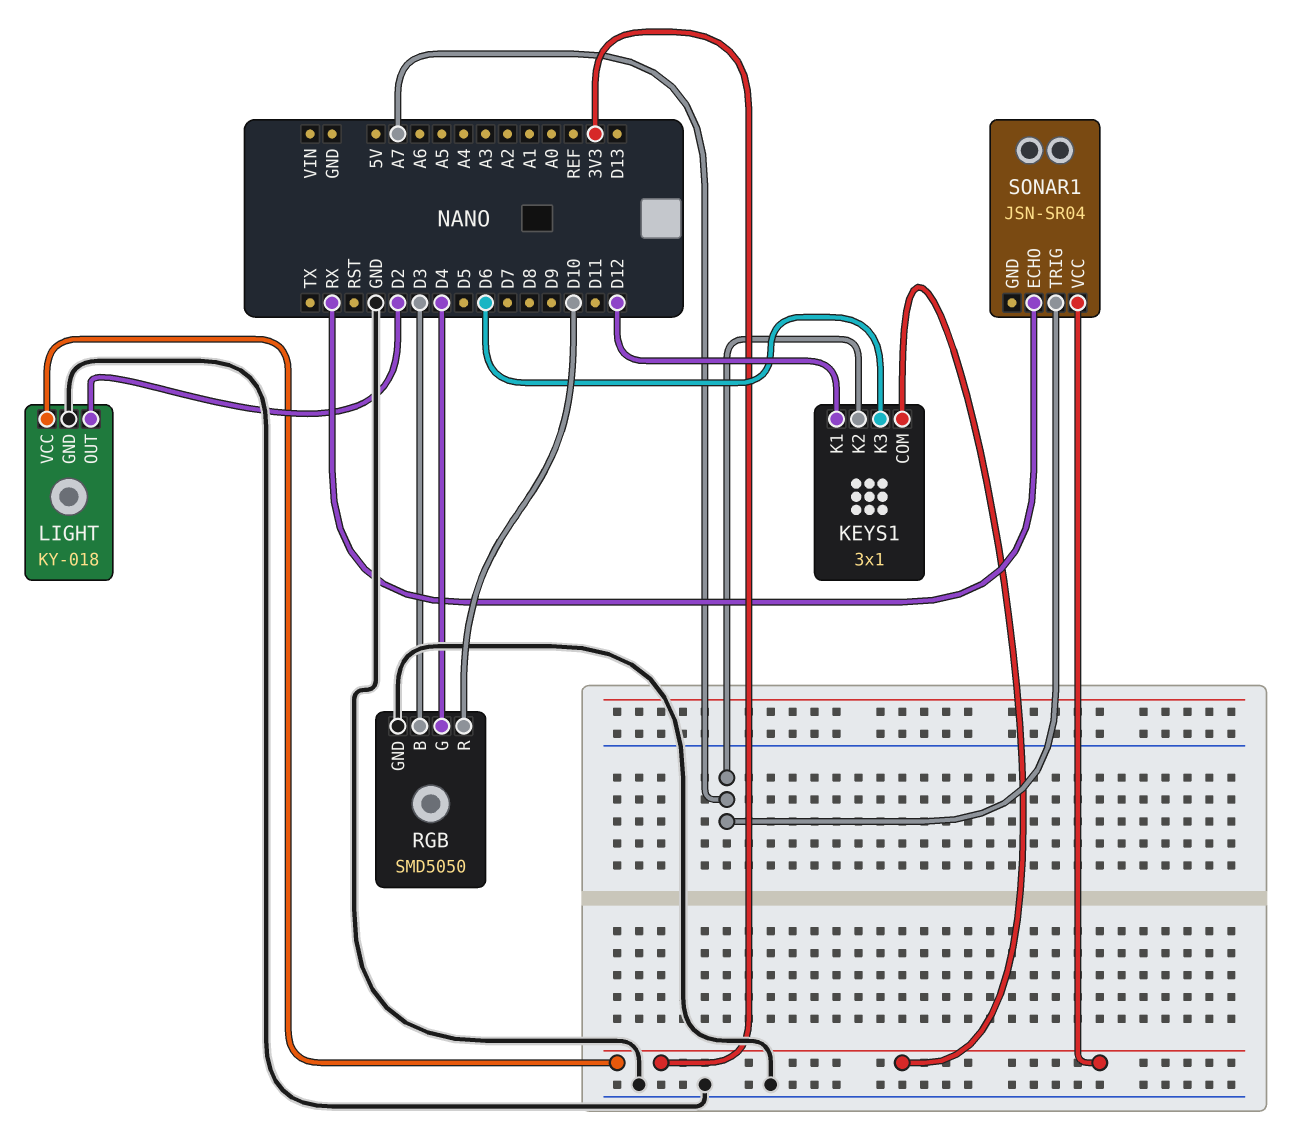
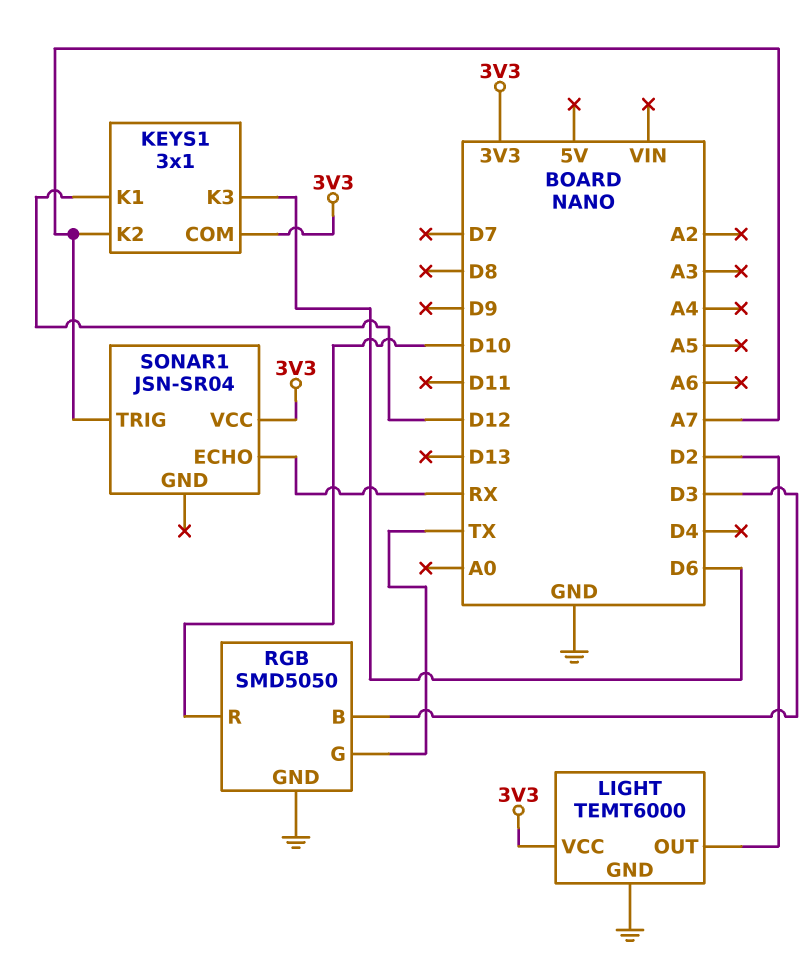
LIGHT: KY-018 -> TEMT6000
RGB pin G: D4 -> TX

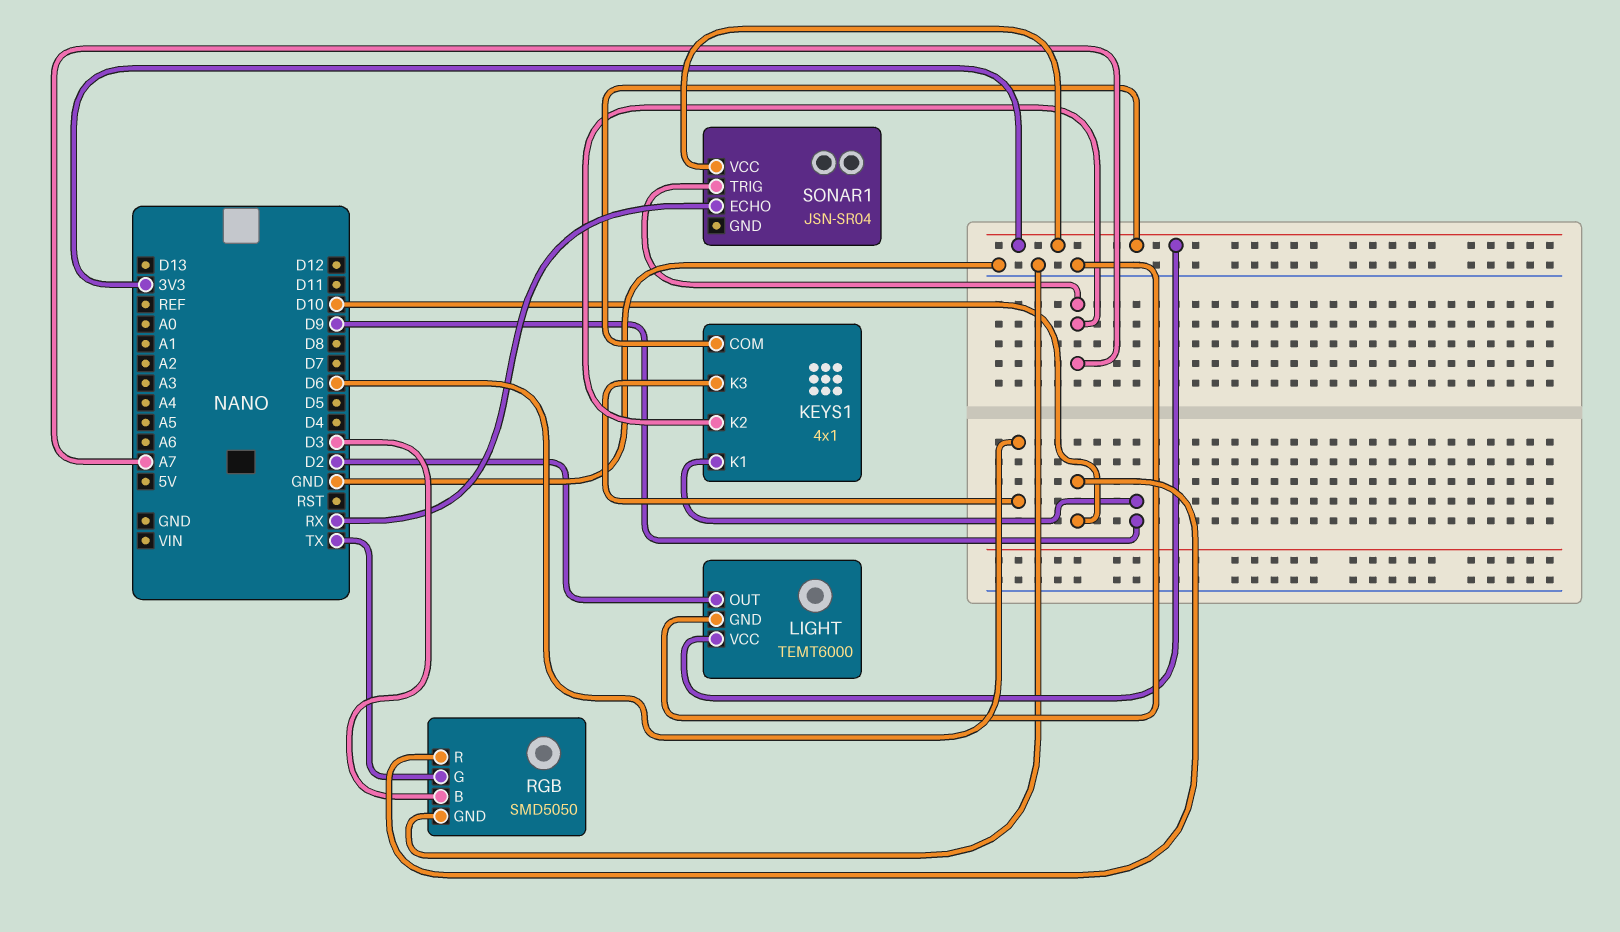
KEYS1: 3x1 -> 4x1
KEYS1 pin K1: D12 -> D9

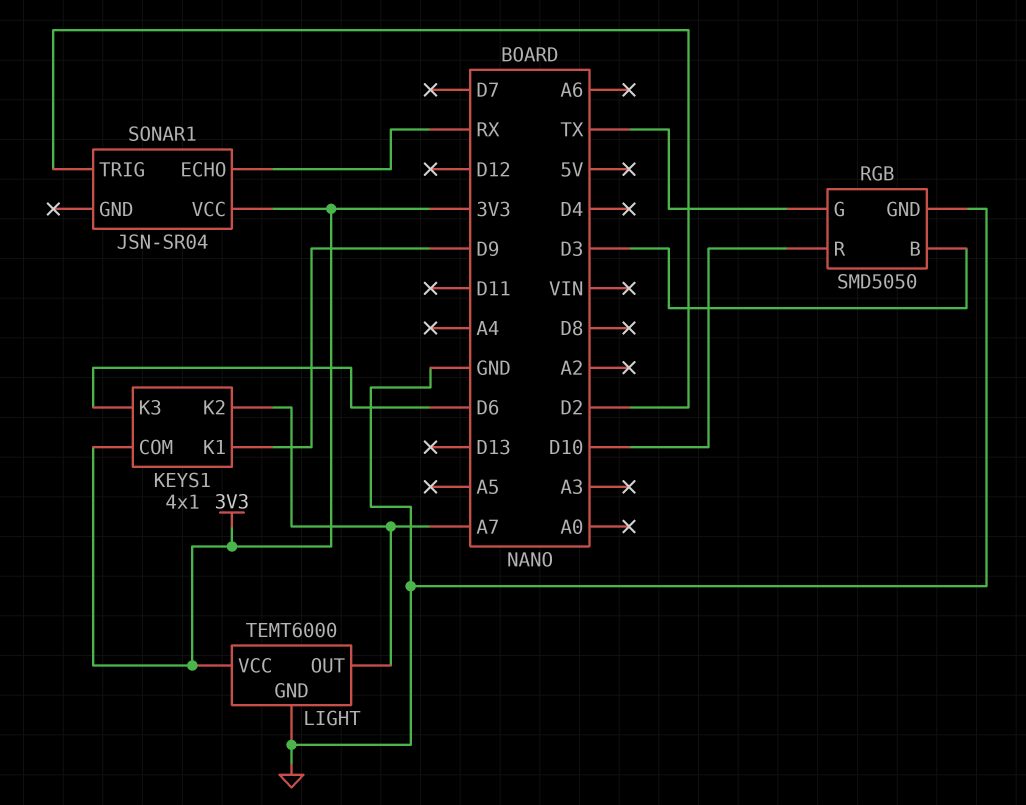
LIGHT pin OUT: D2 -> A7
SONAR1 pin TRIG: A7 -> D2

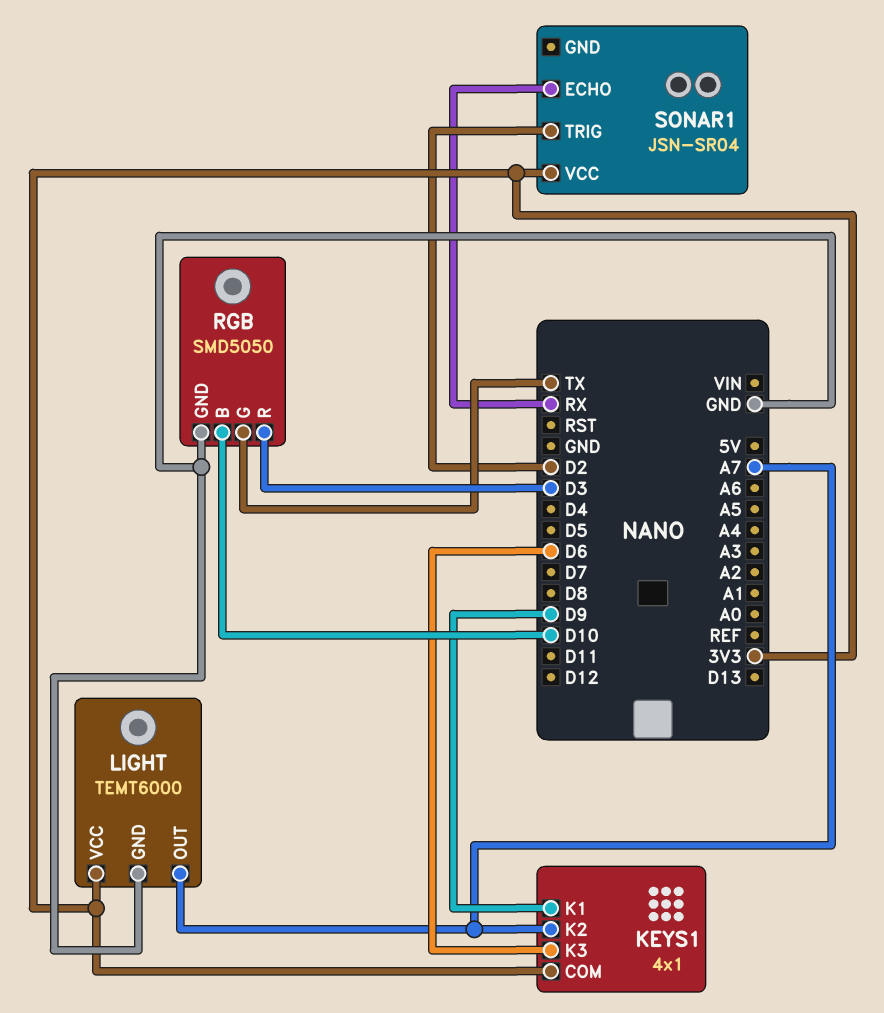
RGB pin B: D3 -> D10
RGB pin R: D10 -> D3

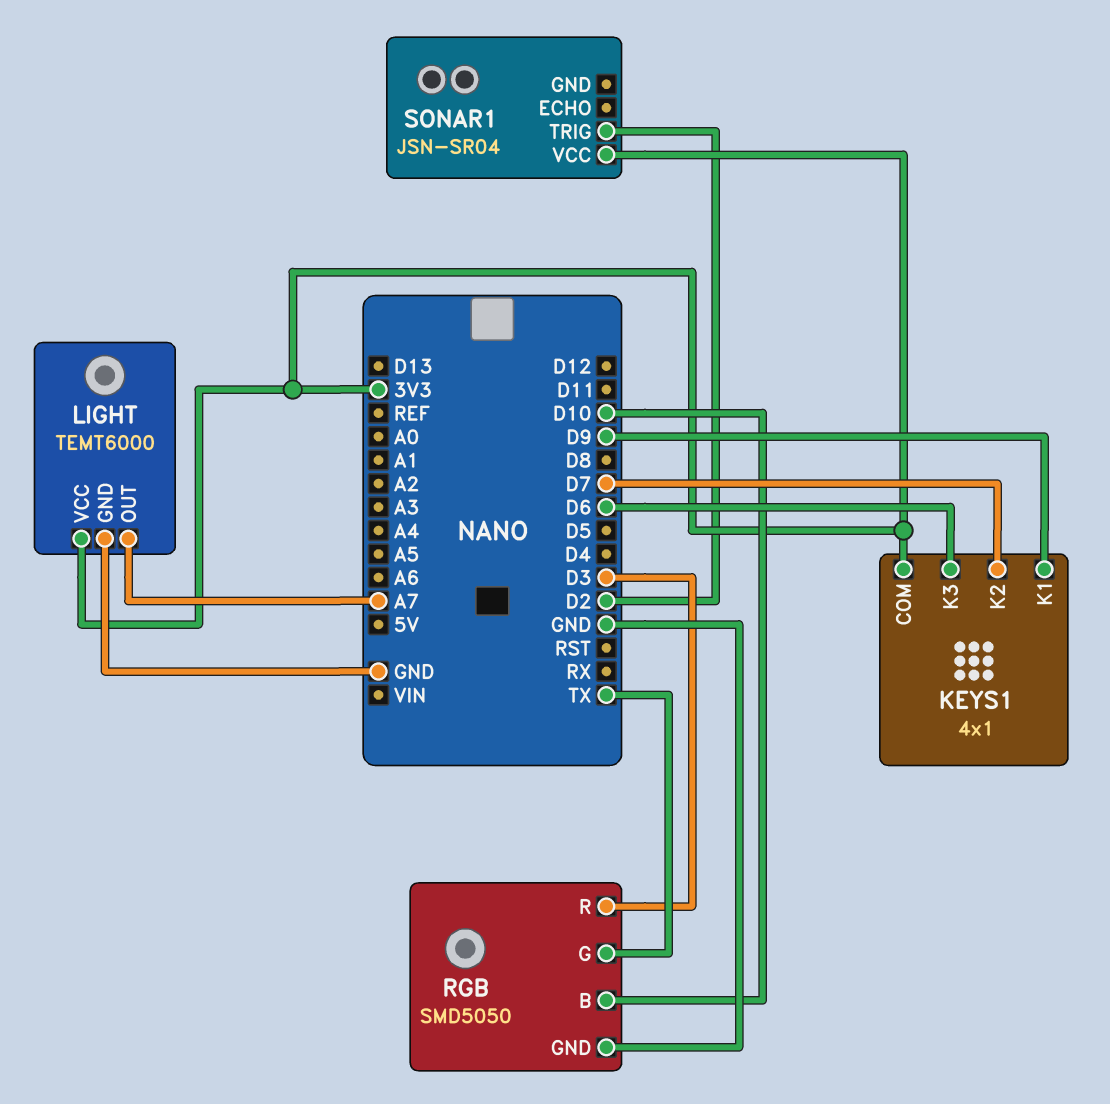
KEYS1 pin K2: A7 -> D7
SONAR1 pin ECHO: RX -> none

